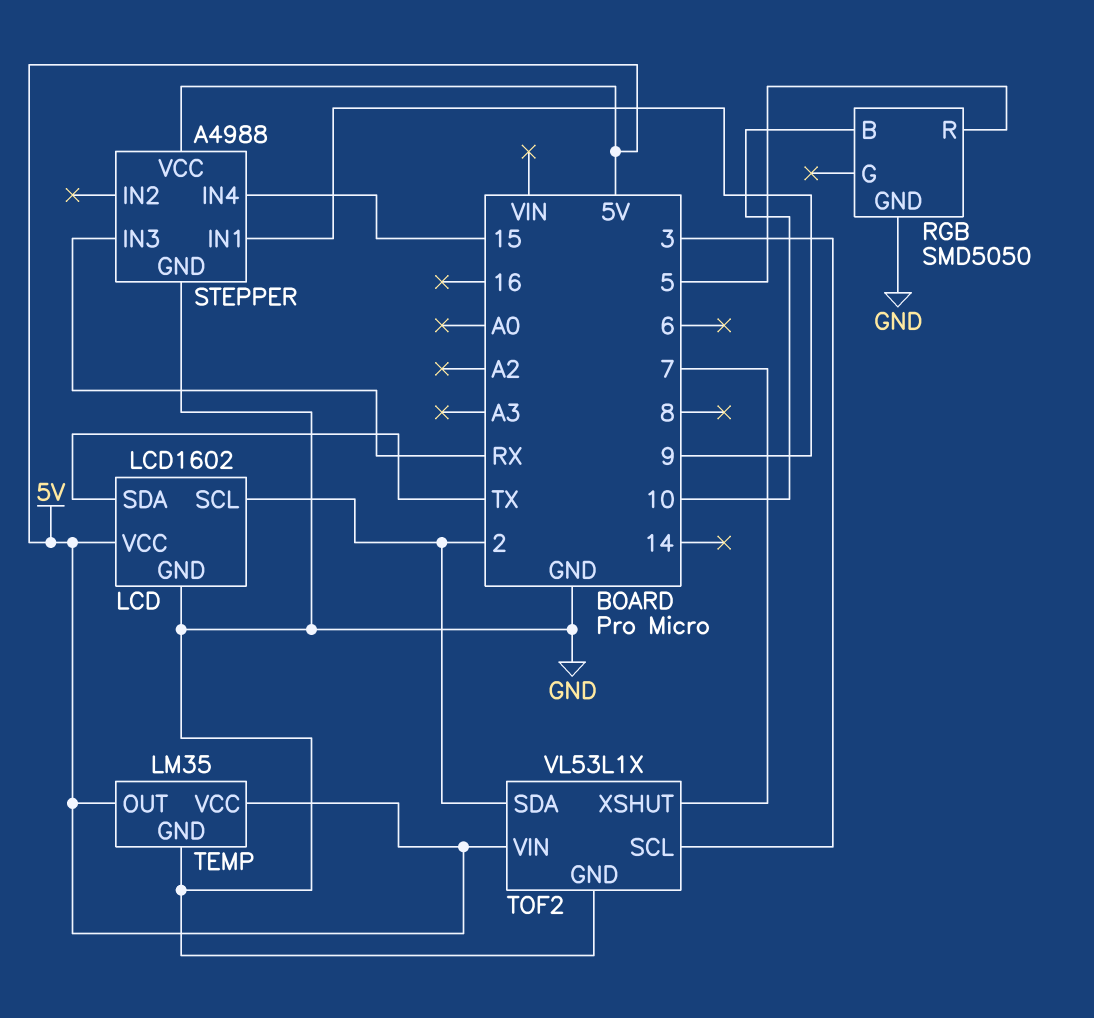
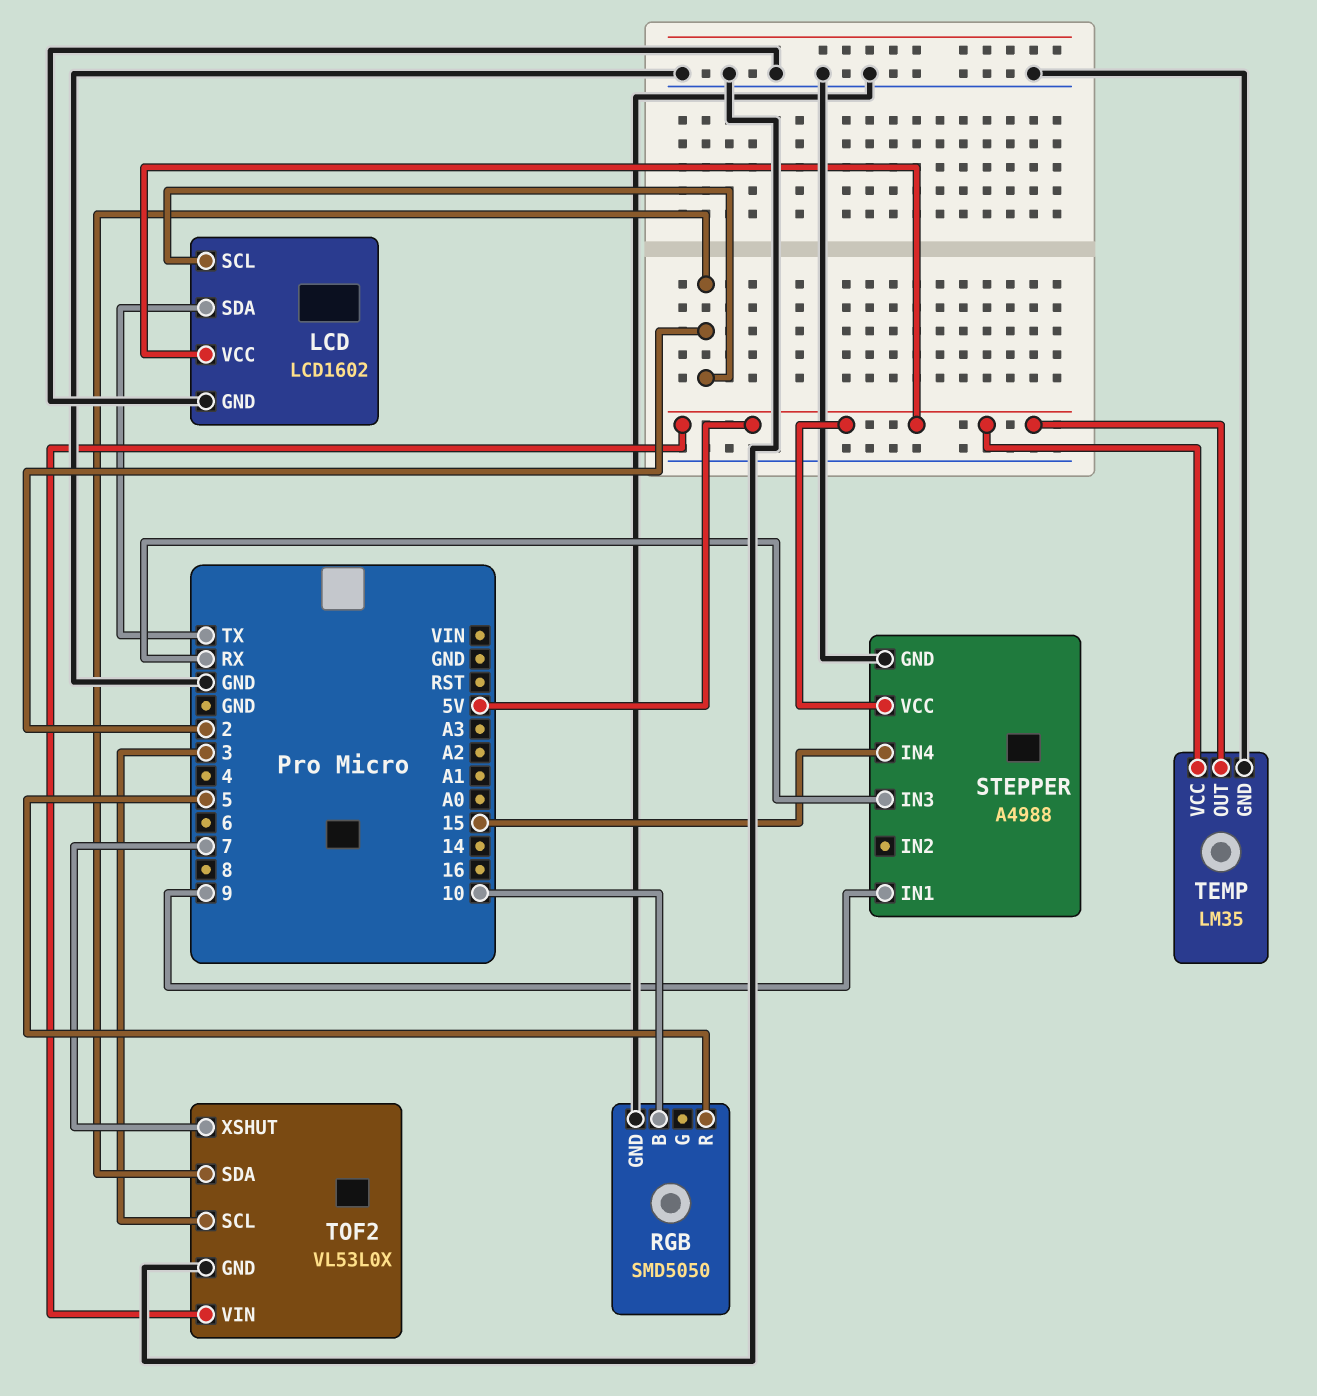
TOF2: VL53L1X -> VL53L0X

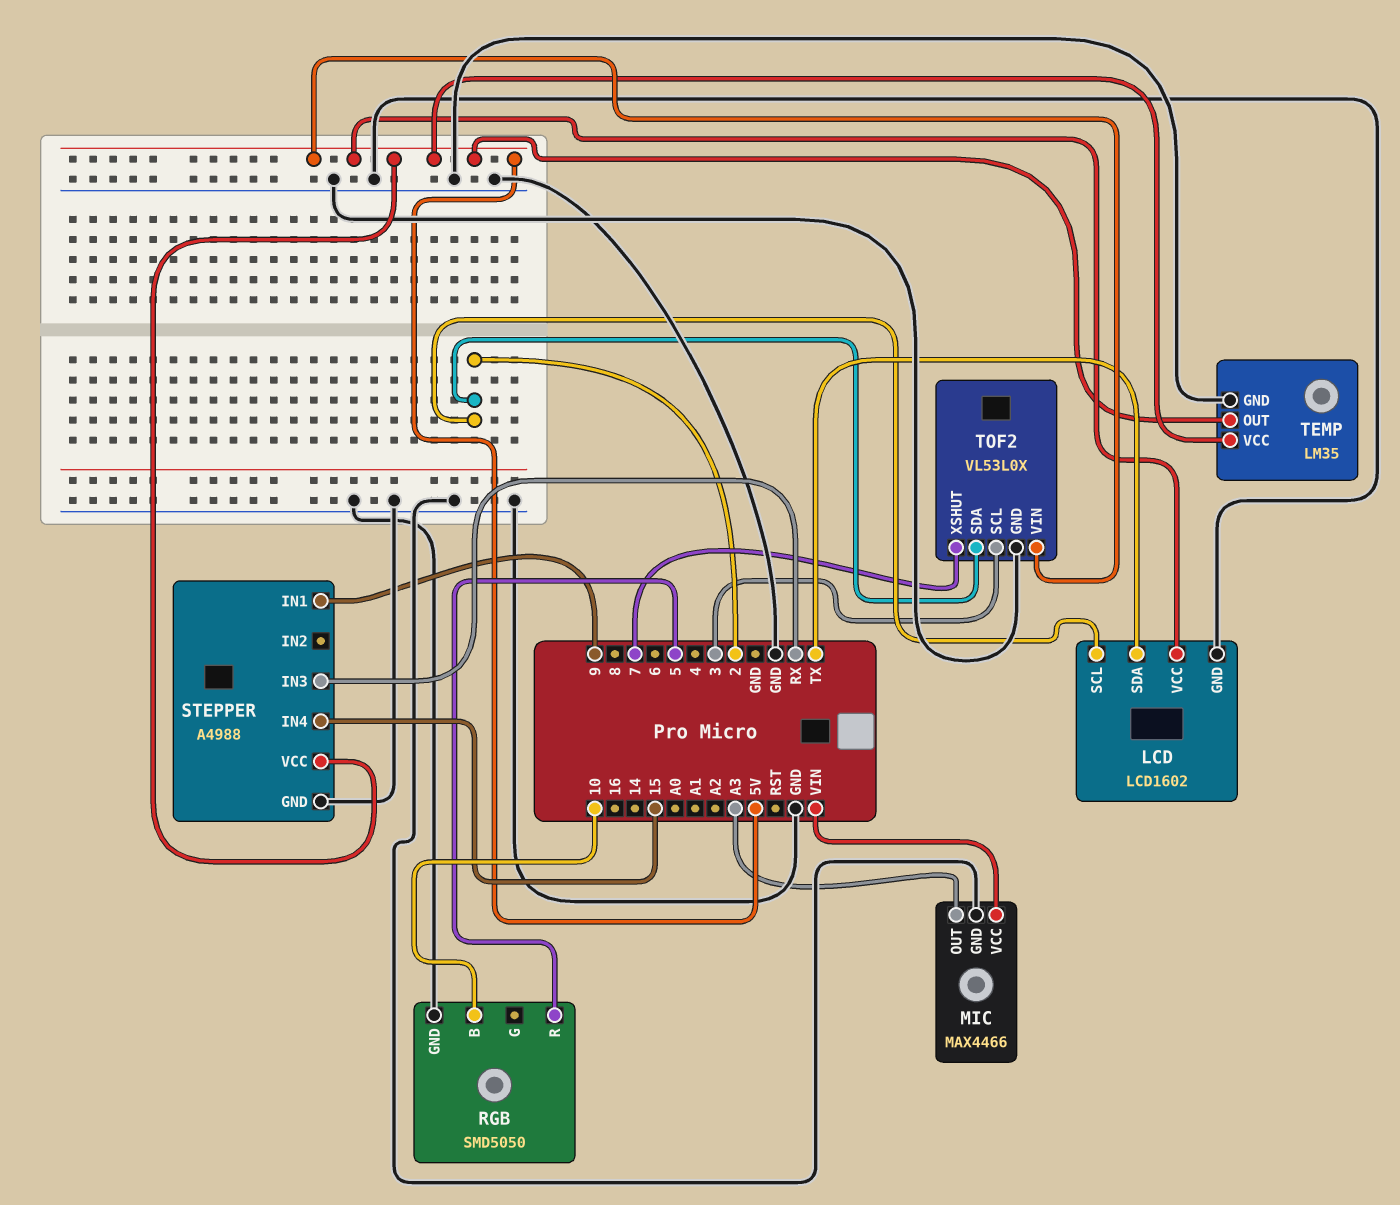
MIC: none -> MAX4466
MIC pin GND: none -> GND
MIC pin OUT: none -> A3
MIC pin VCC: none -> VIN

